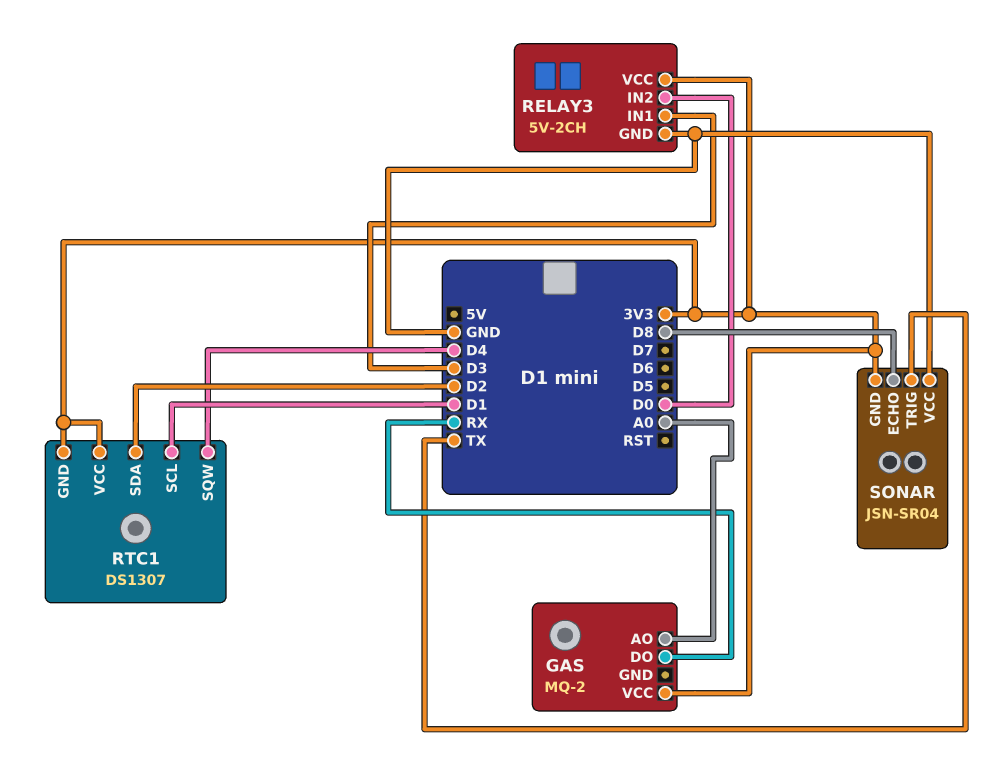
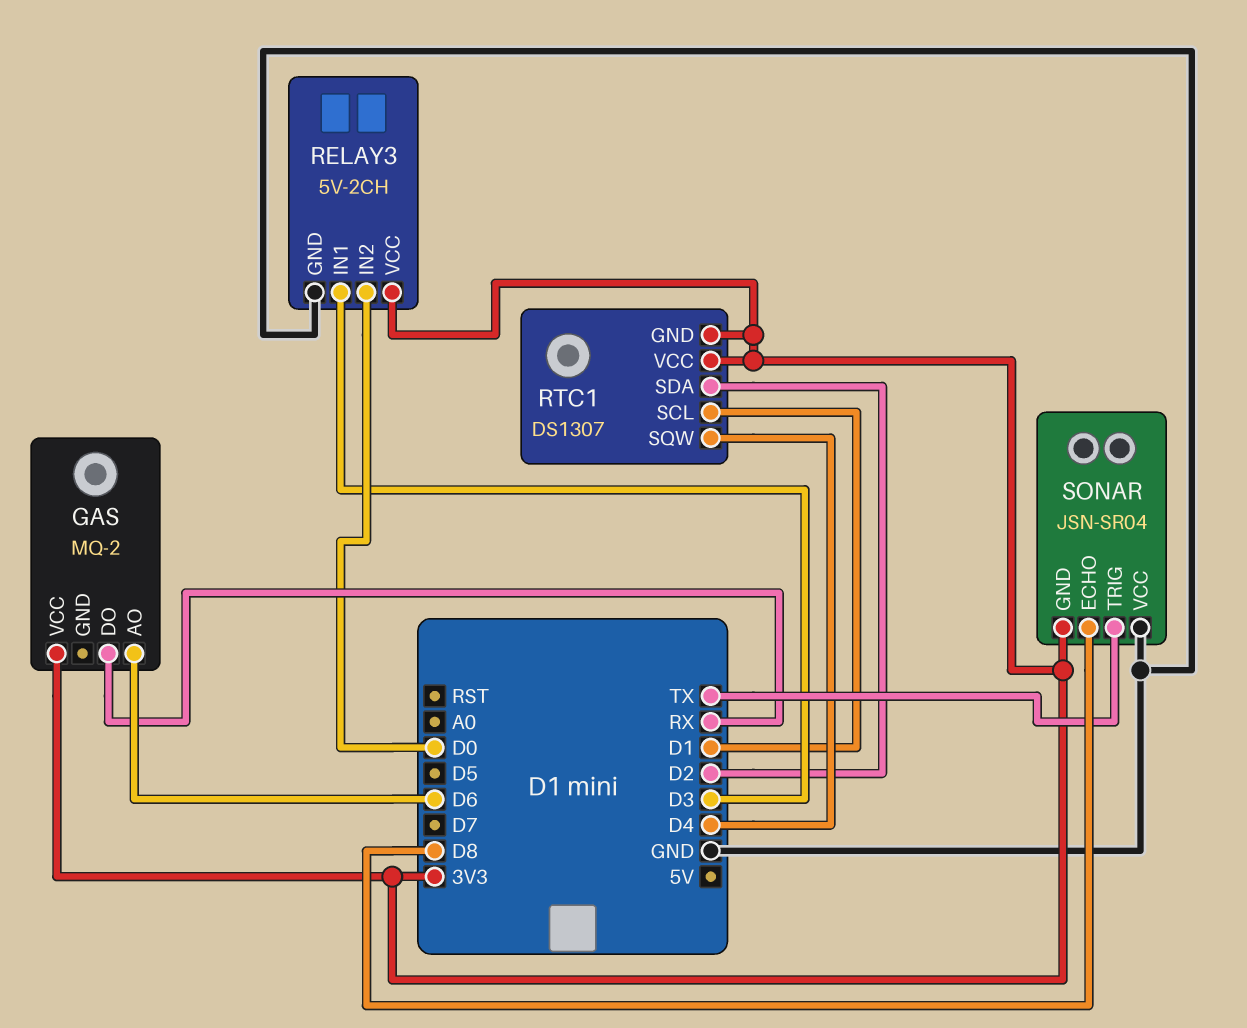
GAS pin AO: A0 -> D6

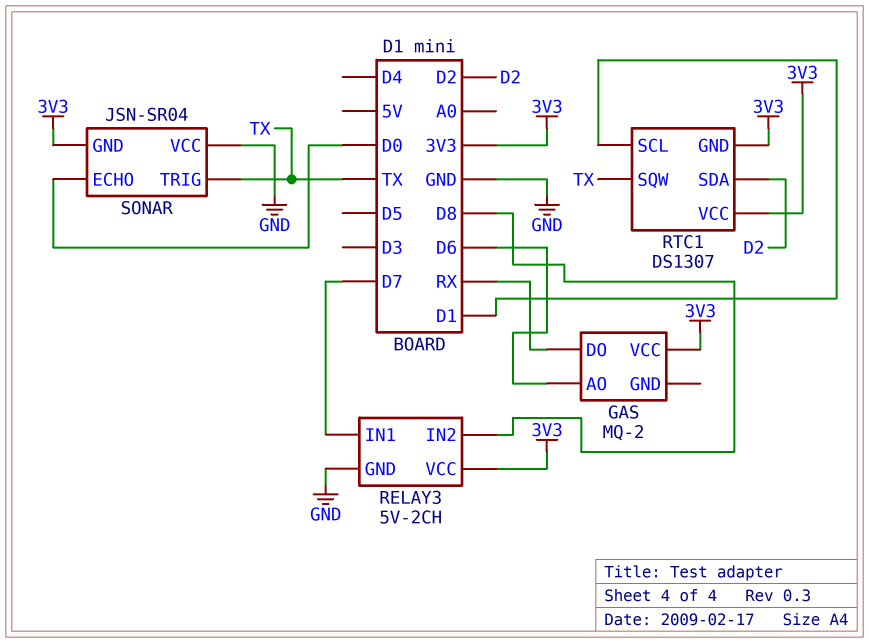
RELAY3 pin IN1: D3 -> D7
RELAY3 pin IN2: D0 -> D8
RTC1 pin SQW: D4 -> TX
SONAR pin ECHO: D8 -> D0

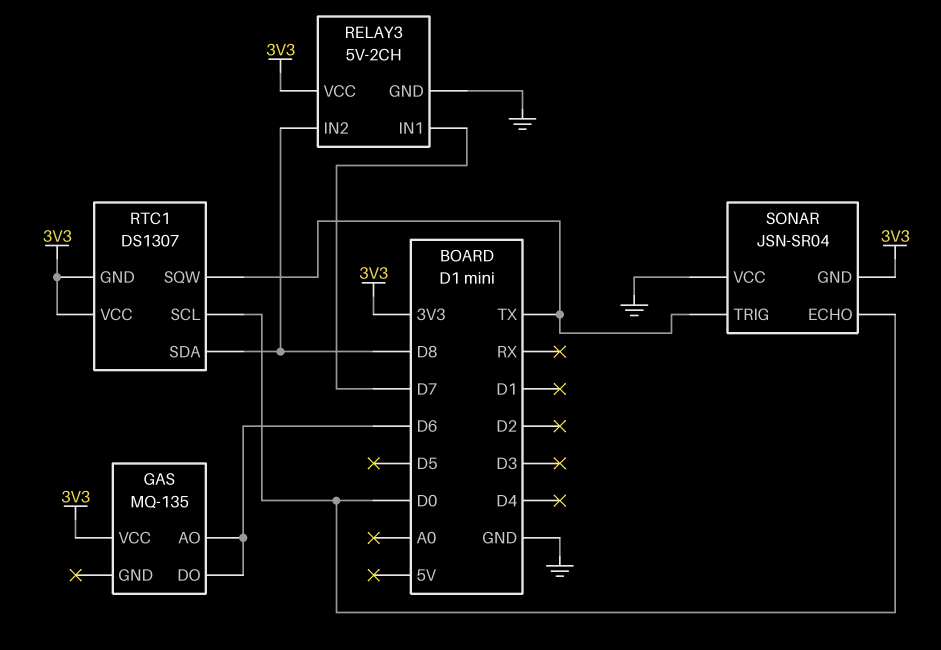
GAS: MQ-2 -> MQ-135
GAS pin DO: RX -> D6
RTC1 pin SCL: D1 -> D0
RTC1 pin SDA: D2 -> D8

